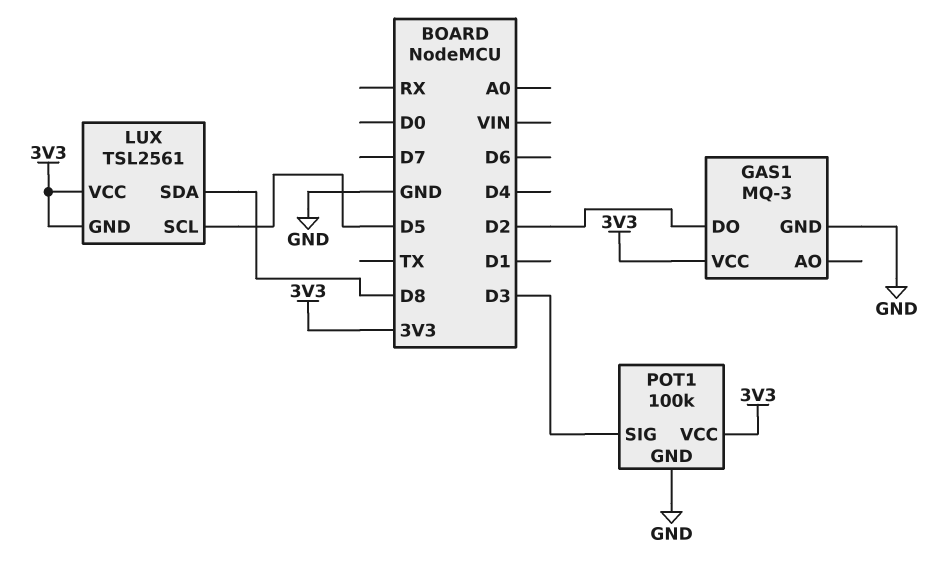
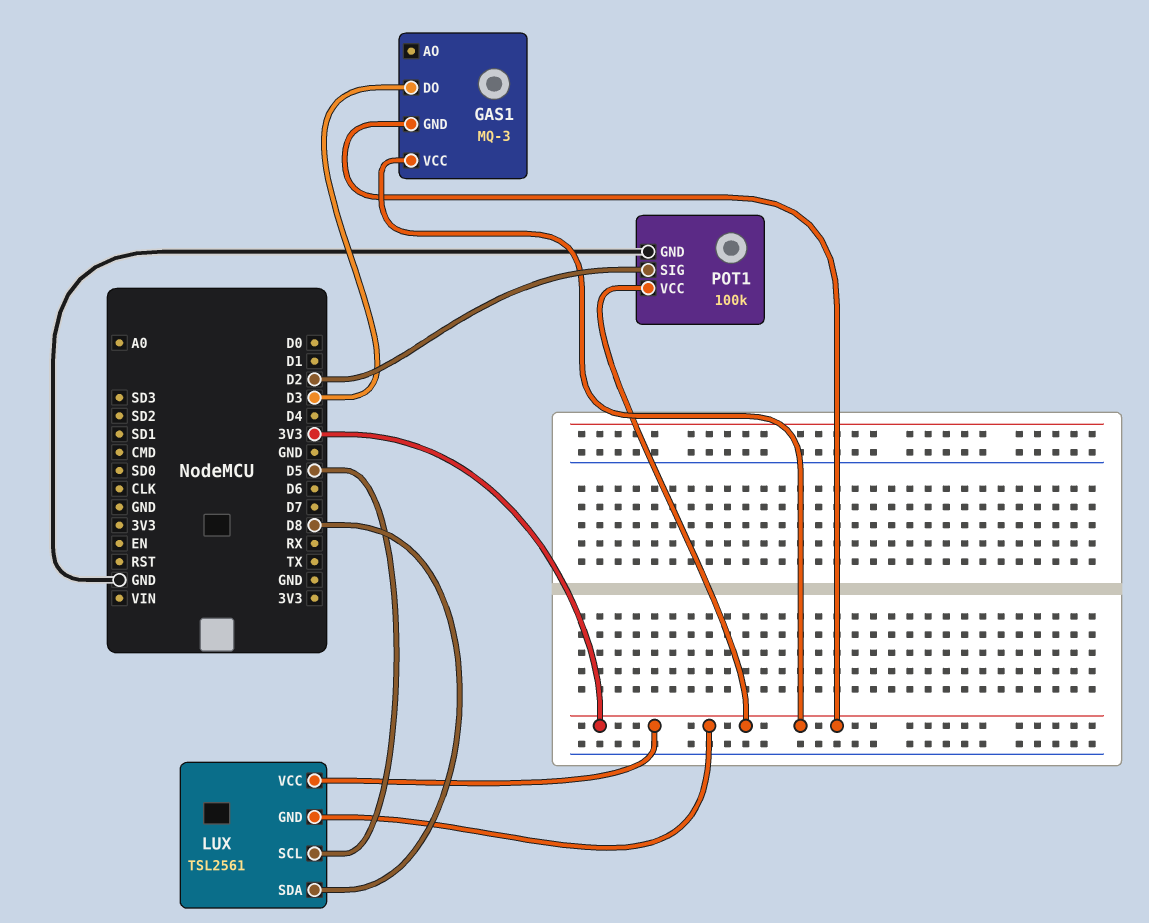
GAS1 pin DO: D2 -> D3
GAS1 pin GND: GND -> 3V3
POT1 pin SIG: D3 -> D2

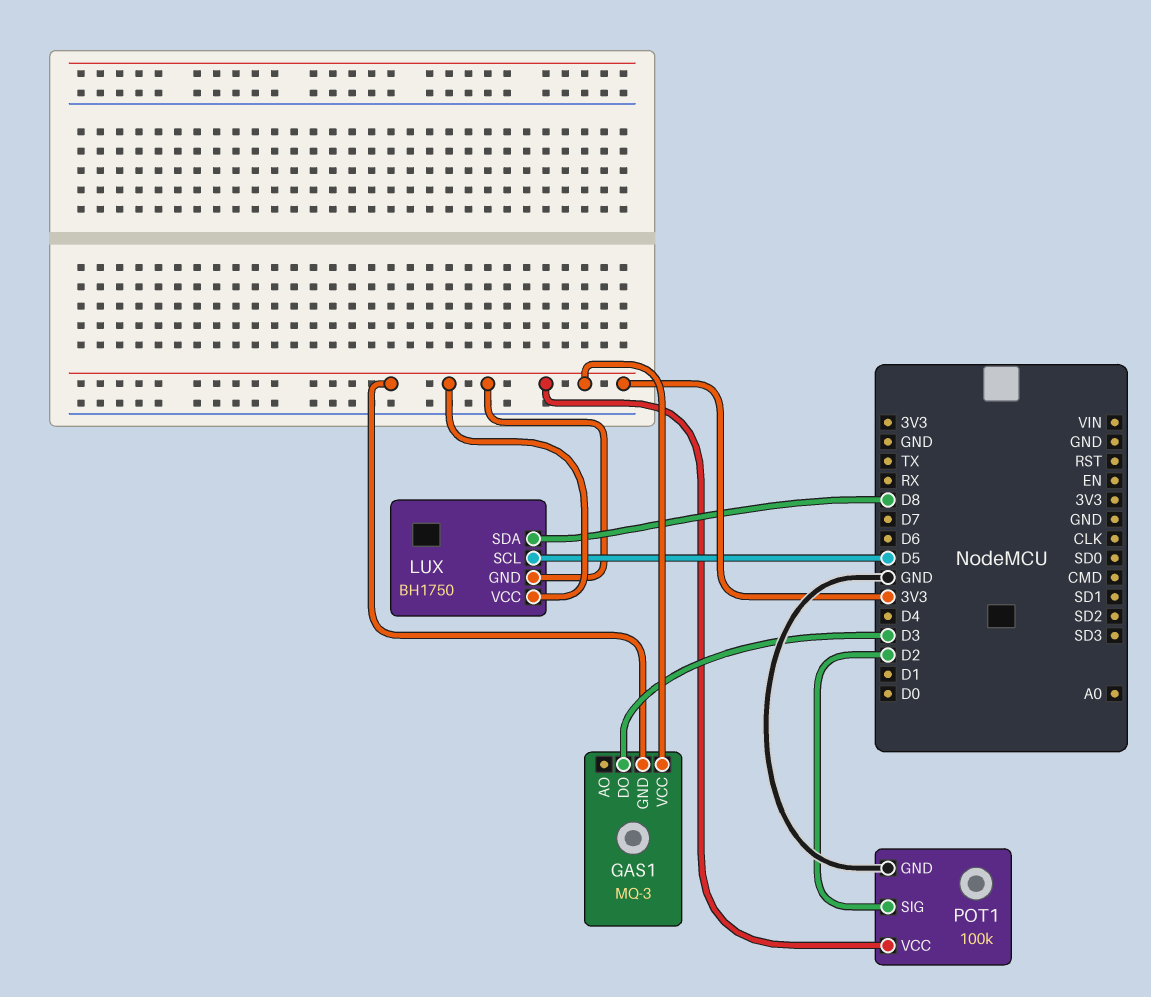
LUX: TSL2561 -> BH1750

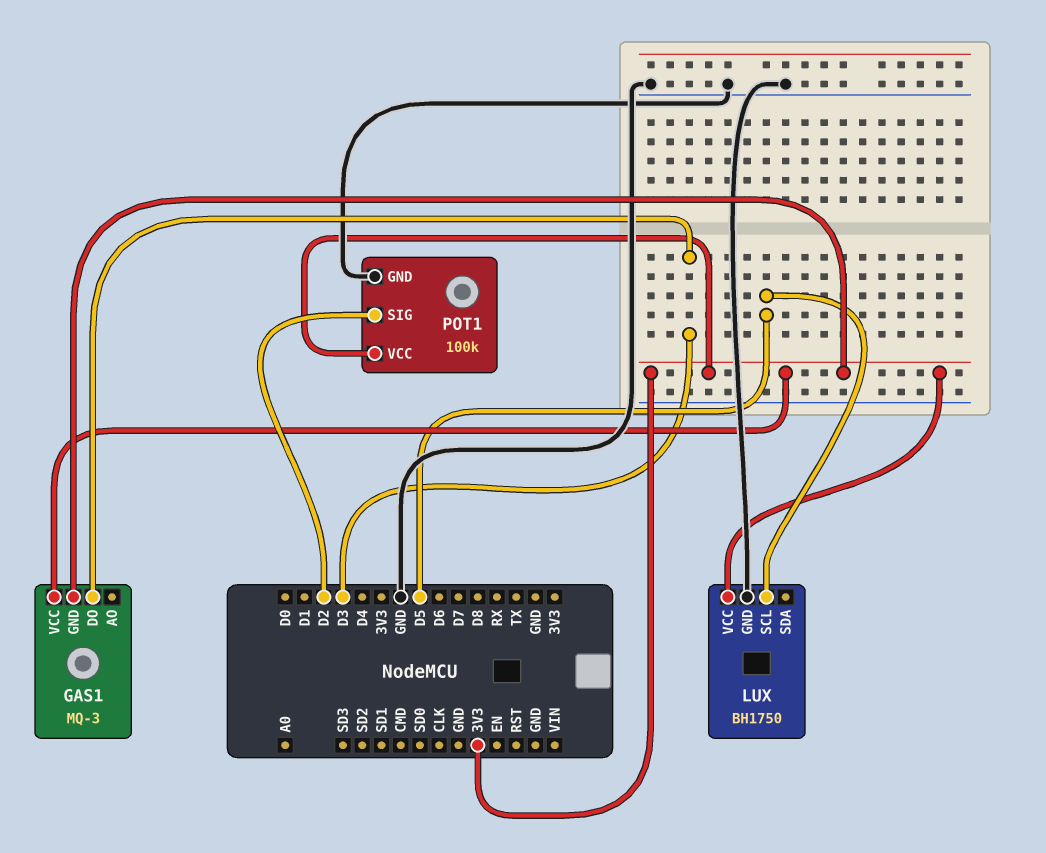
LUX pin GND: 3V3 -> GND
LUX pin SDA: D8 -> none

